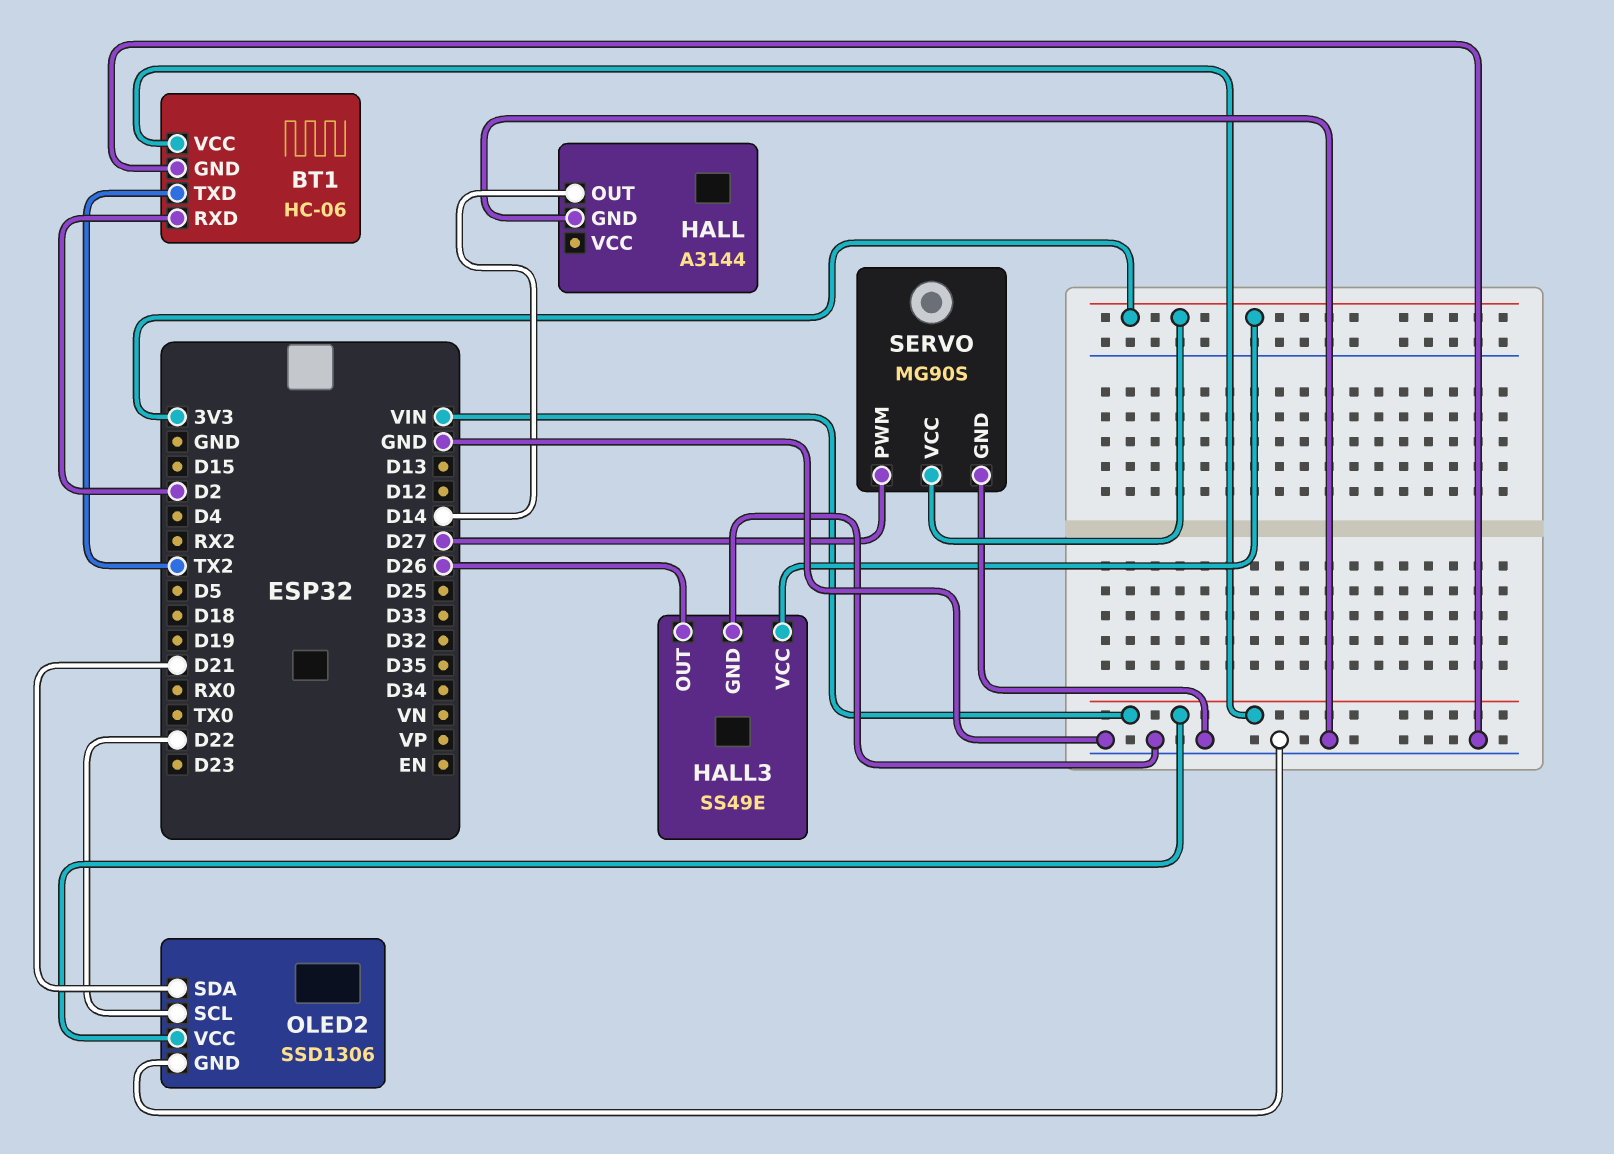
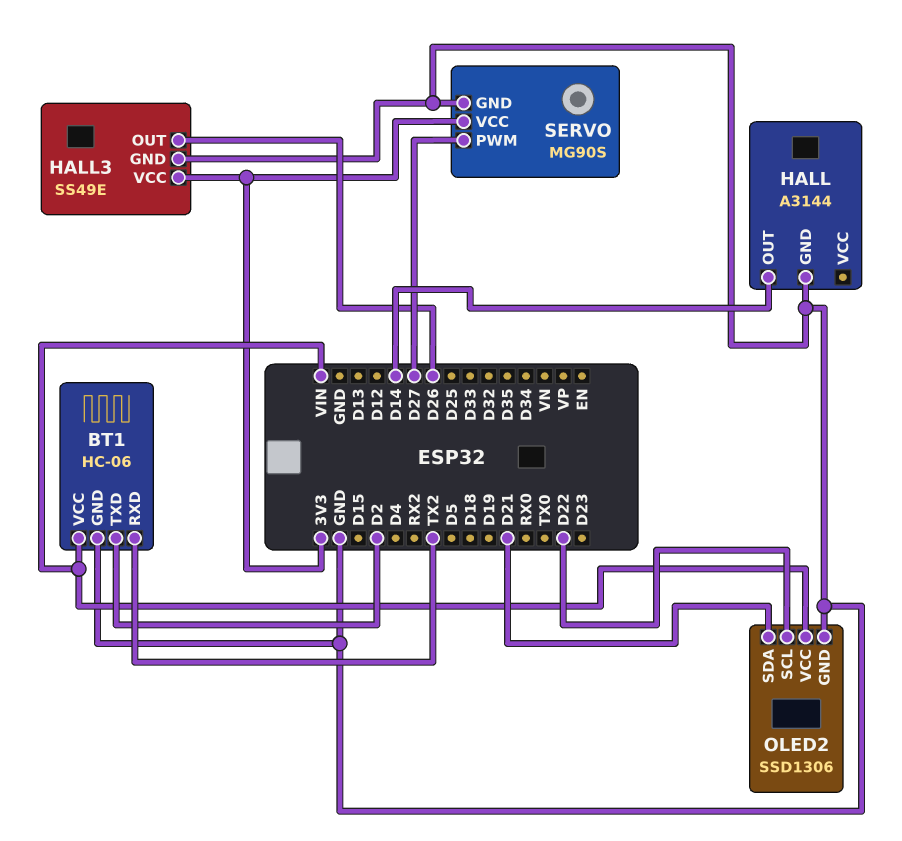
BT1 pin RXD: D2 -> TX2
BT1 pin TXD: TX2 -> D2

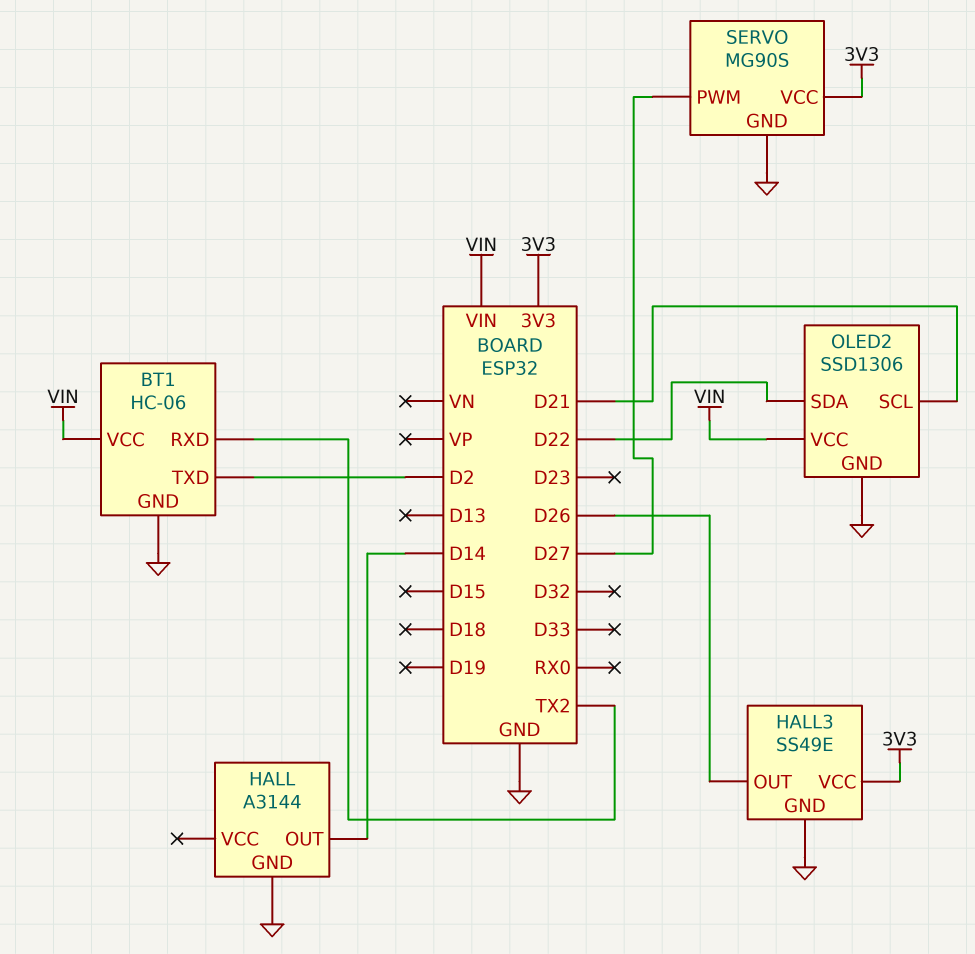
OLED2 pin SCL: D22 -> D21
OLED2 pin SDA: D21 -> D22

